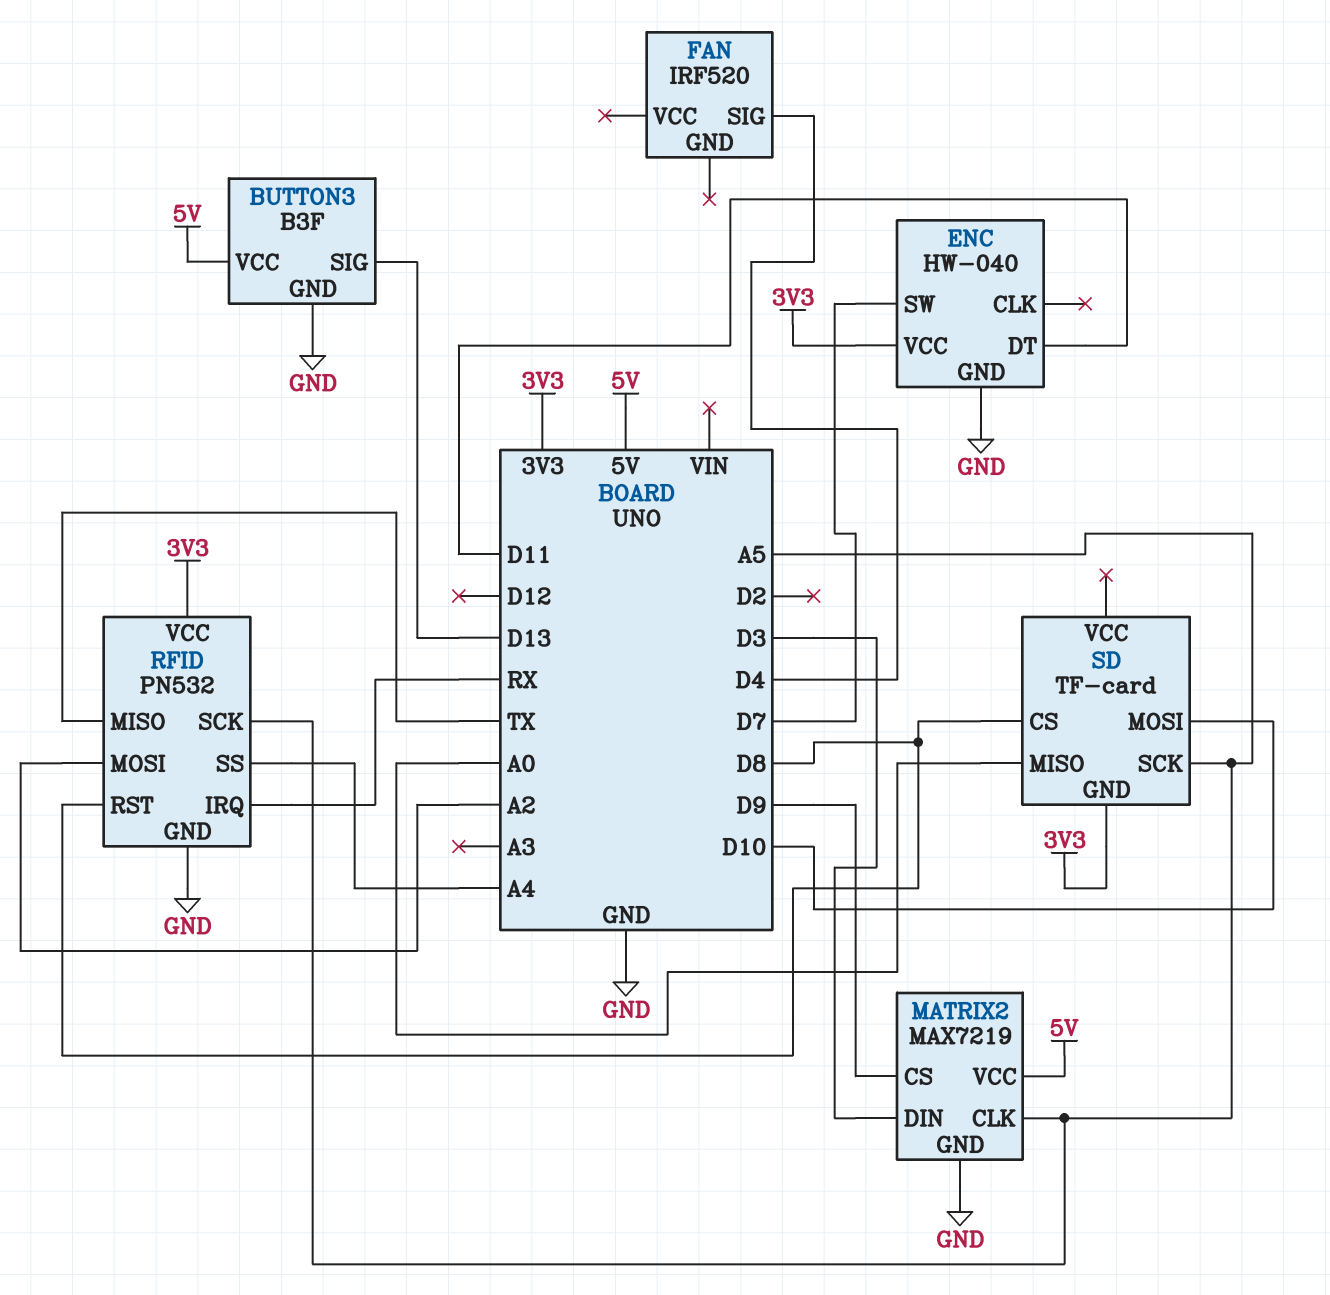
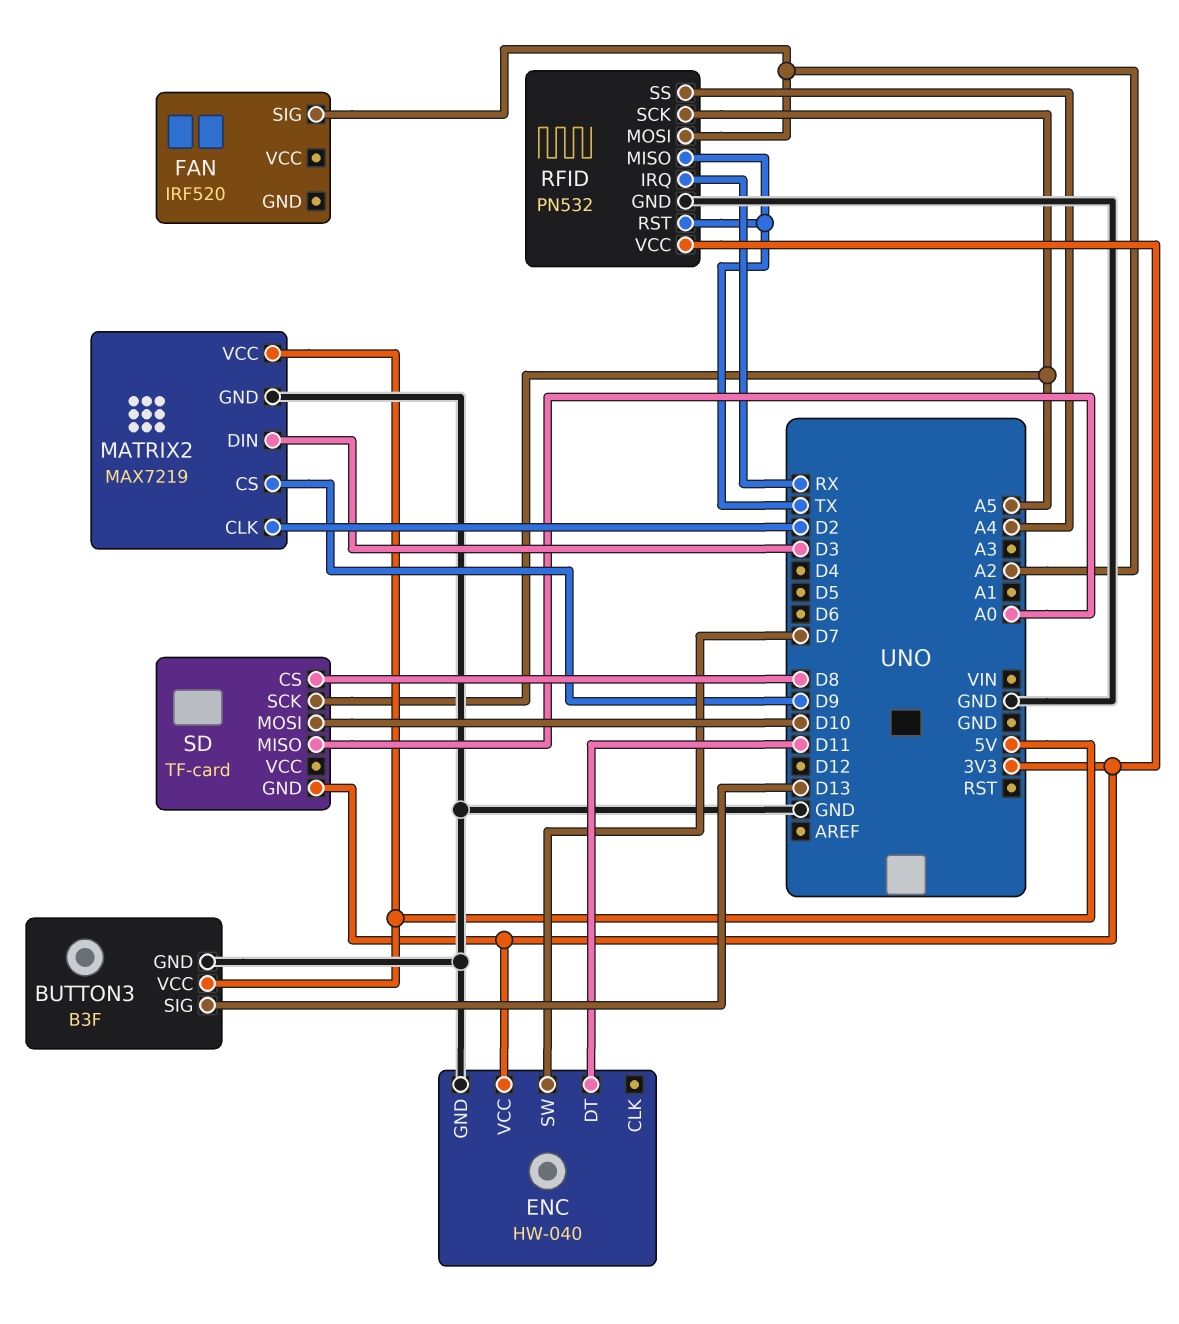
FAN pin SIG: D4 -> A2
MATRIX2 pin CLK: A5 -> D2
RFID pin RST: D8 -> TX

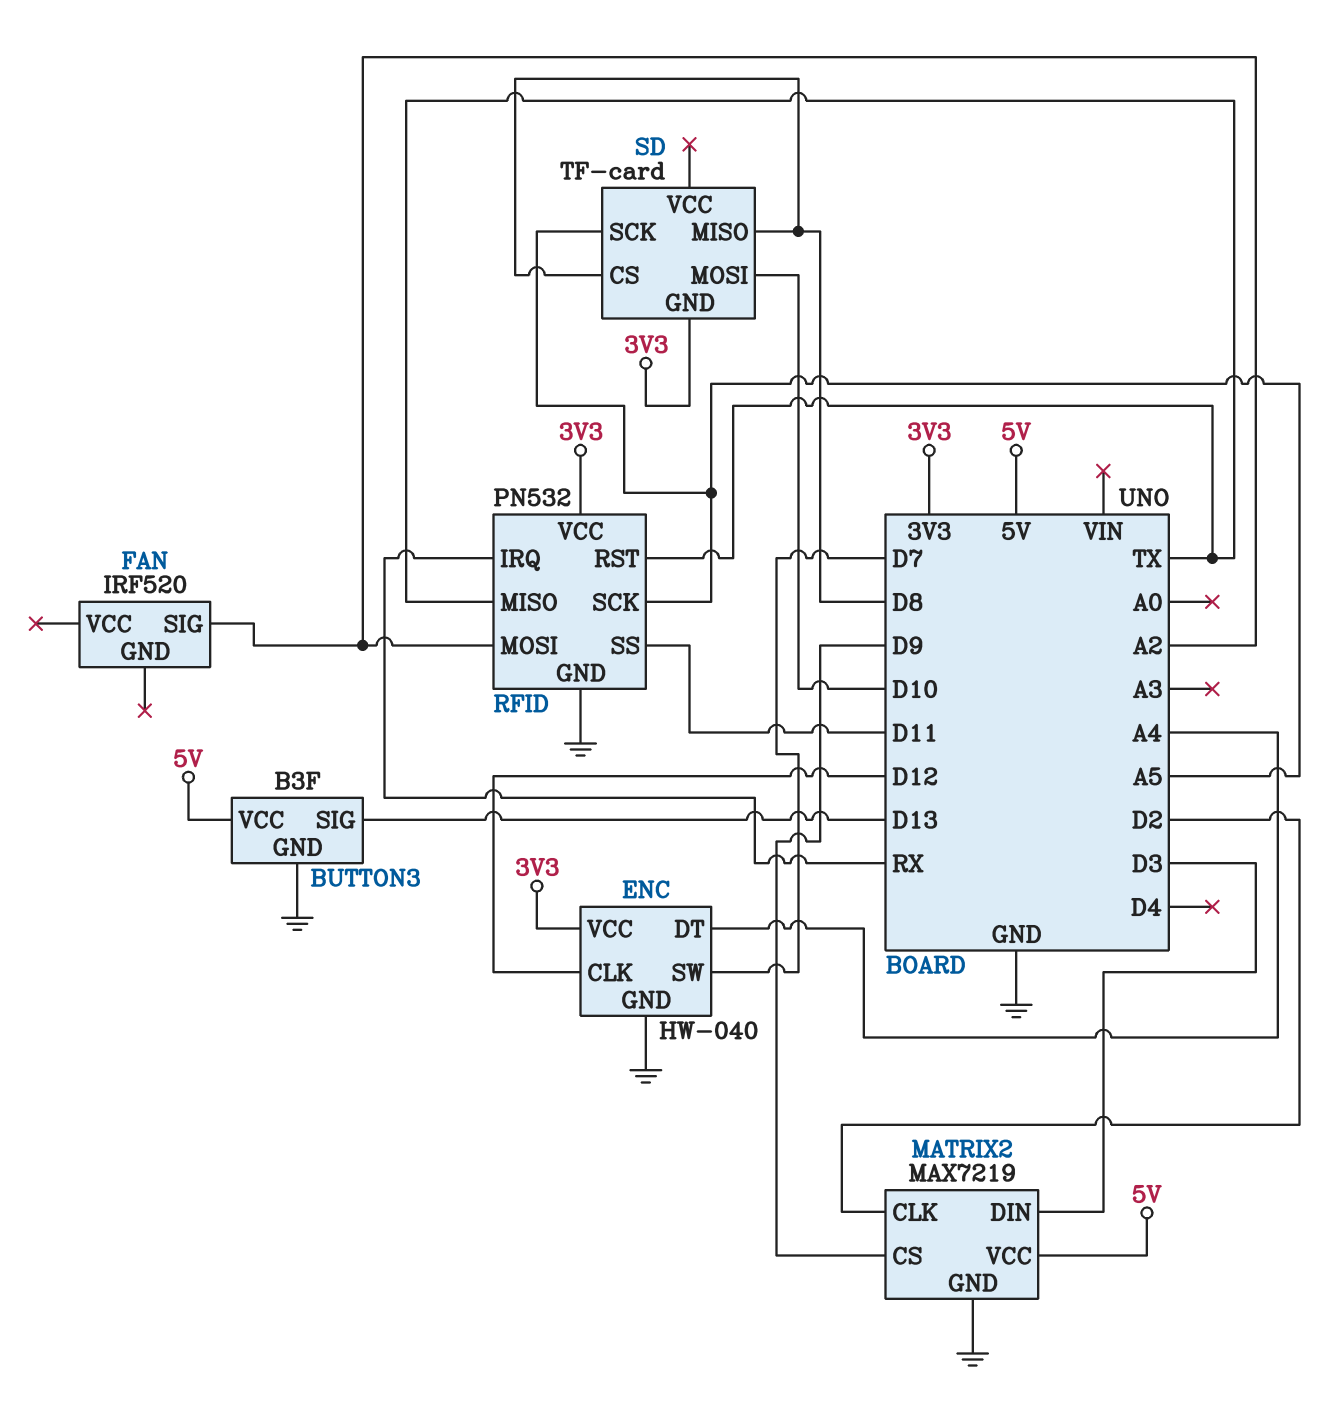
ENC pin CLK: none -> D12
ENC pin DT: D11 -> A4
RFID pin SS: A4 -> D11
SD pin MISO: A0 -> D8

